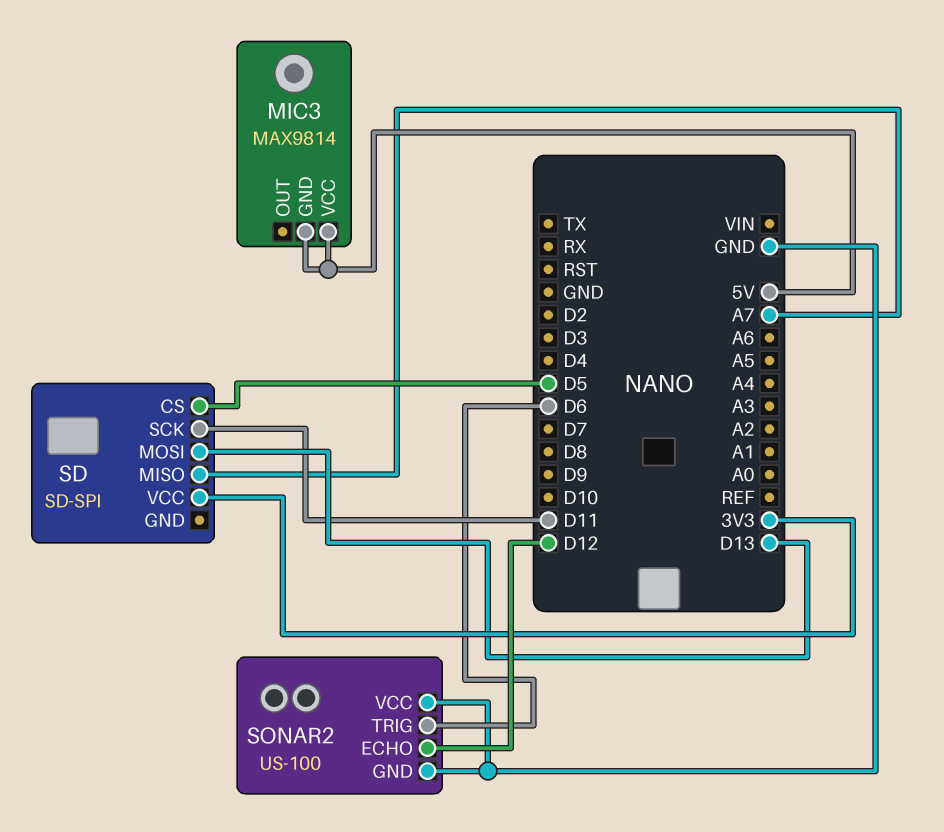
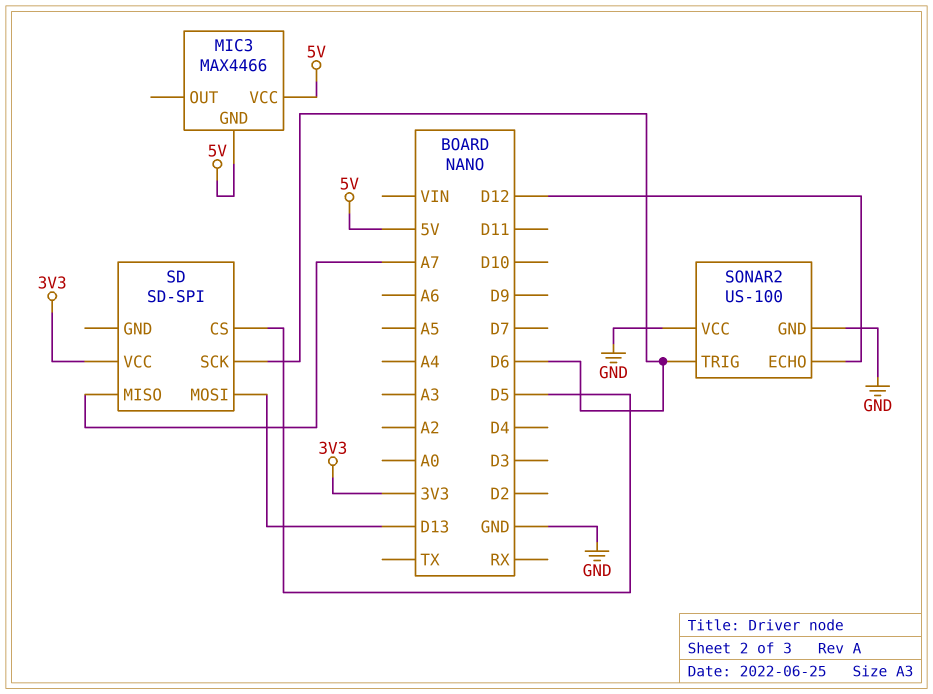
MIC3: MAX9814 -> MAX4466
SD pin SCK: D11 -> D6

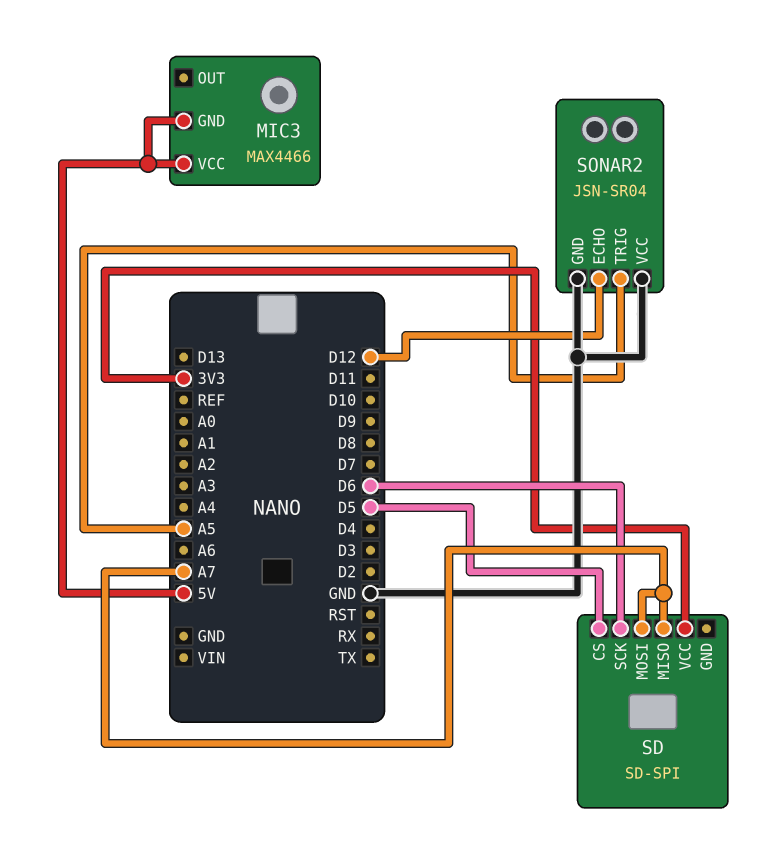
SD pin MOSI: D13 -> A7
SONAR2: US-100 -> JSN-SR04
SONAR2 pin TRIG: D6 -> A5

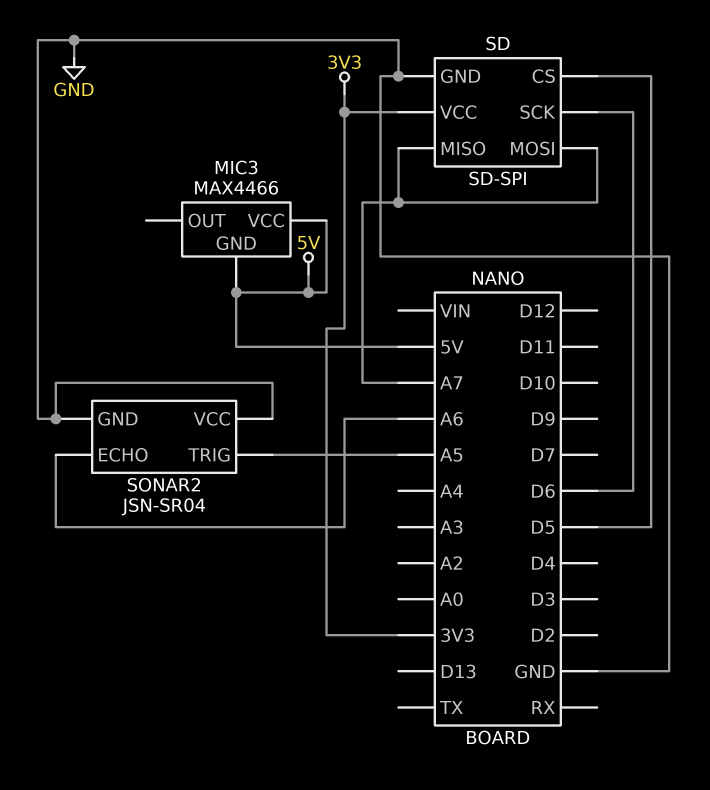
SD pin GND: none -> GND
SONAR2 pin ECHO: D12 -> A6

